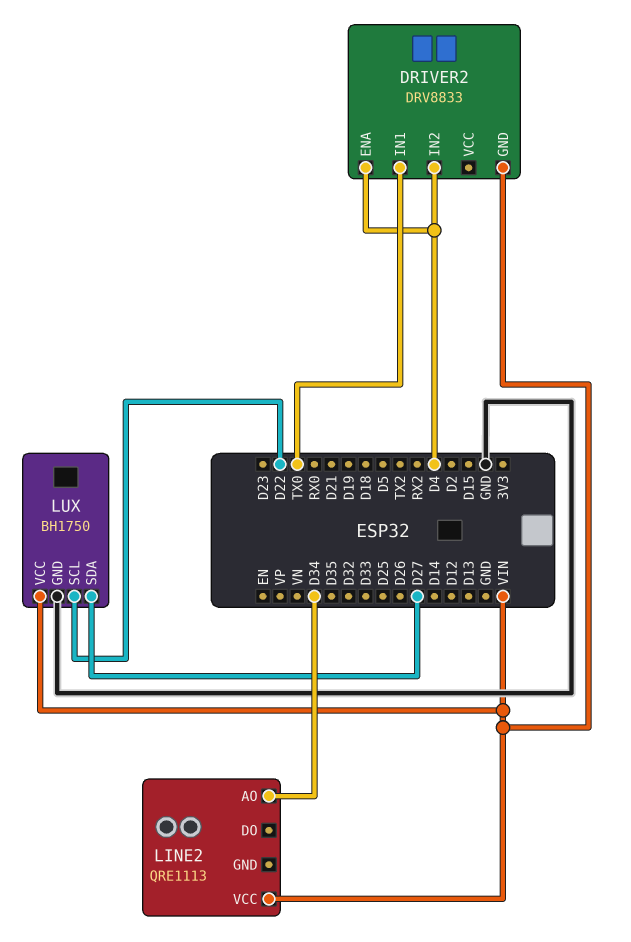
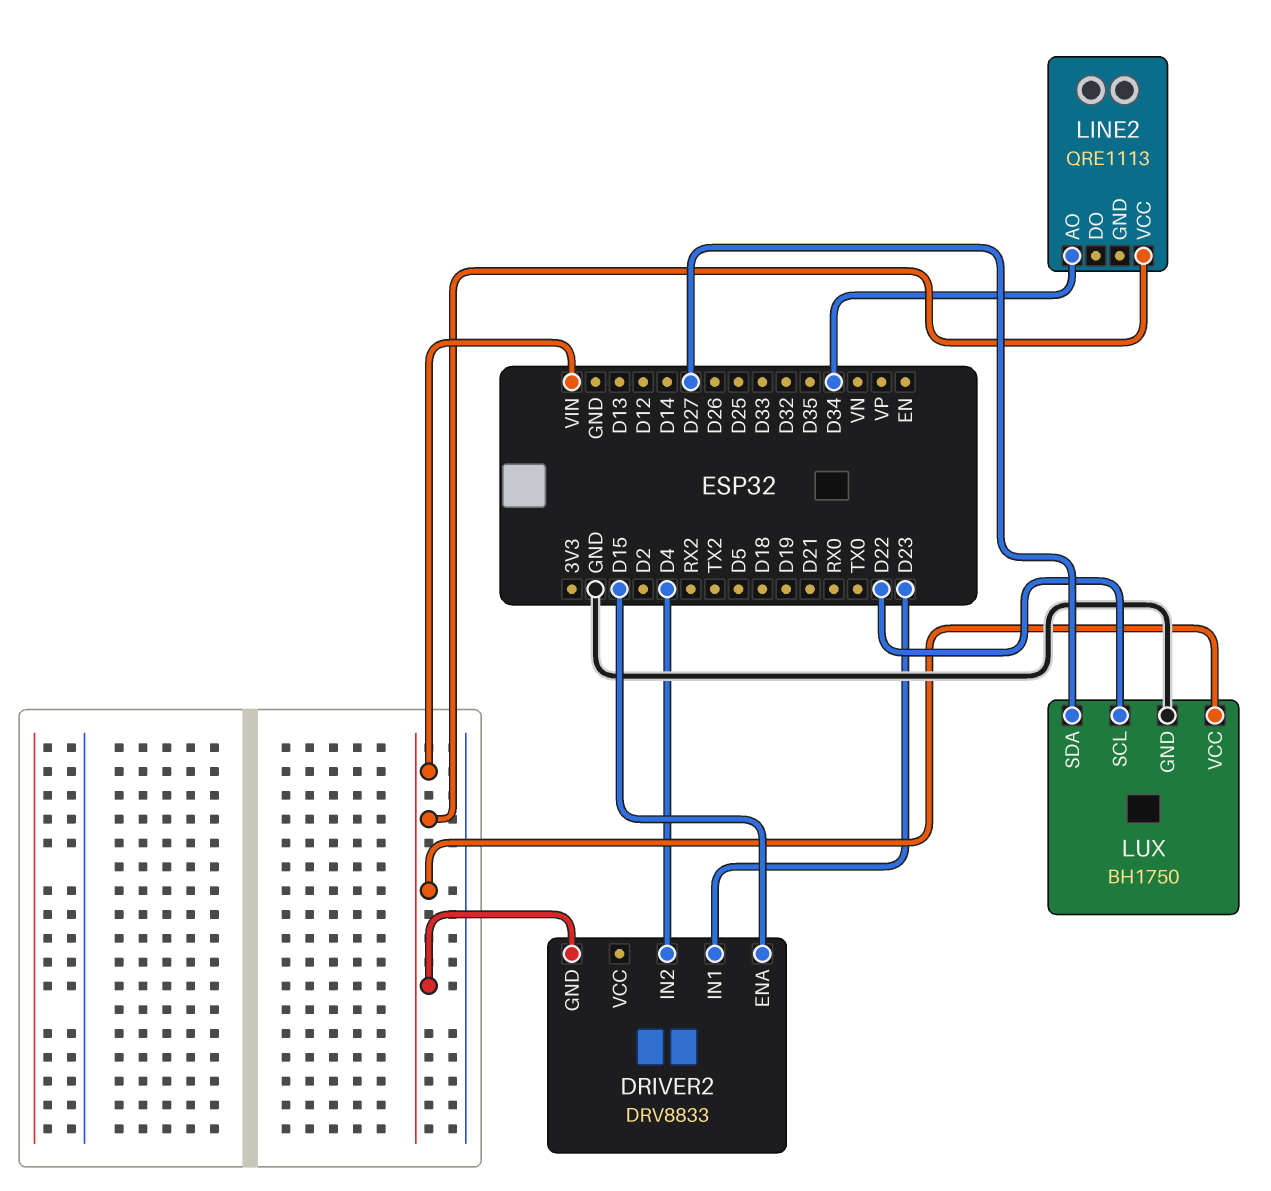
DRIVER2 pin ENA: D4 -> D15
DRIVER2 pin IN1: TX0 -> D23

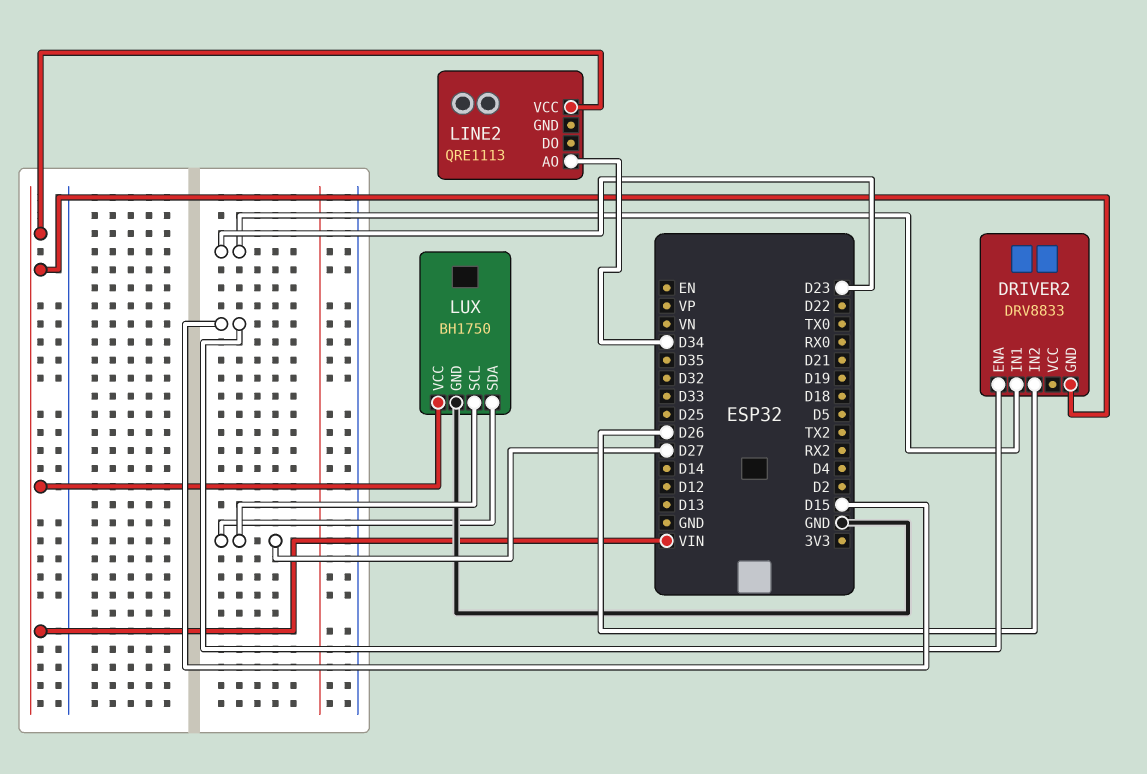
DRIVER2 pin IN2: D4 -> D26
LUX pin SCL: D22 -> D27

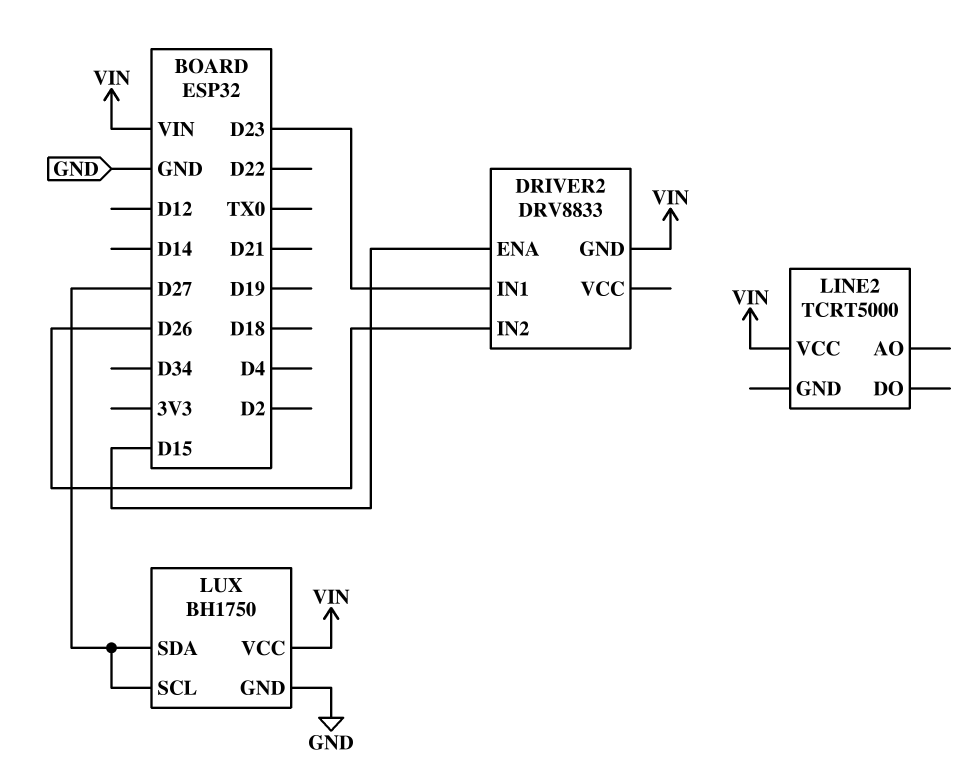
LINE2: QRE1113 -> TCRT5000
LINE2 pin AO: D34 -> none

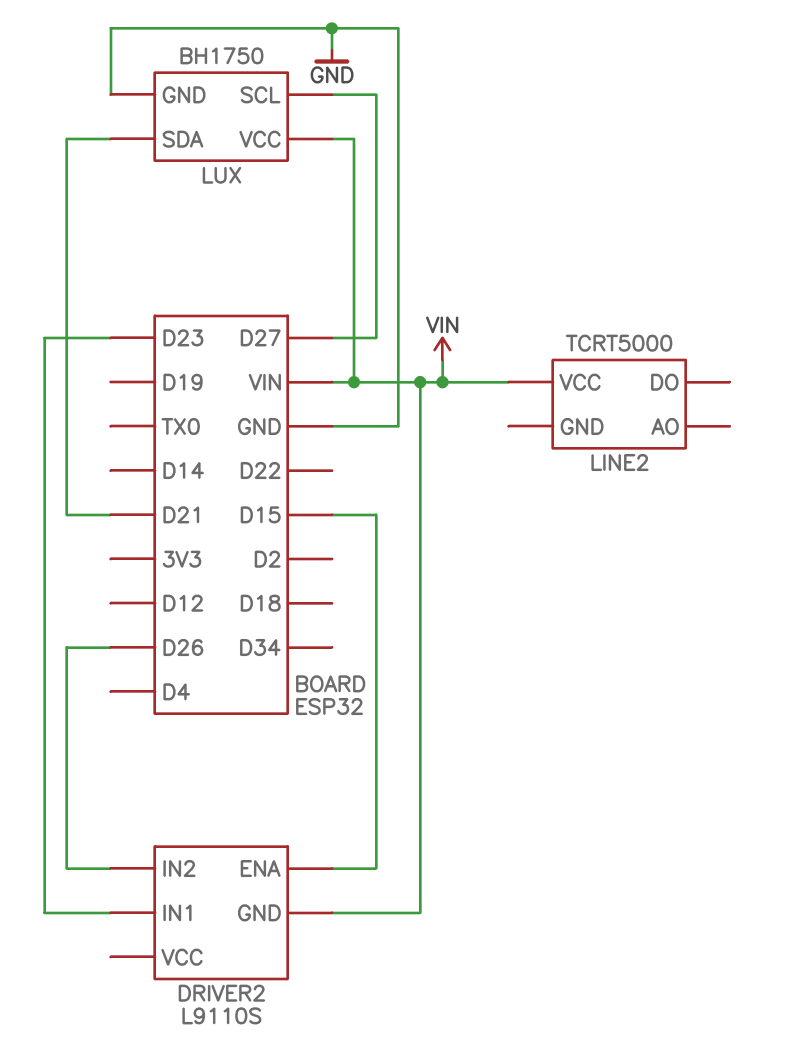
DRIVER2: DRV8833 -> L9110S
LUX pin SDA: D27 -> D21

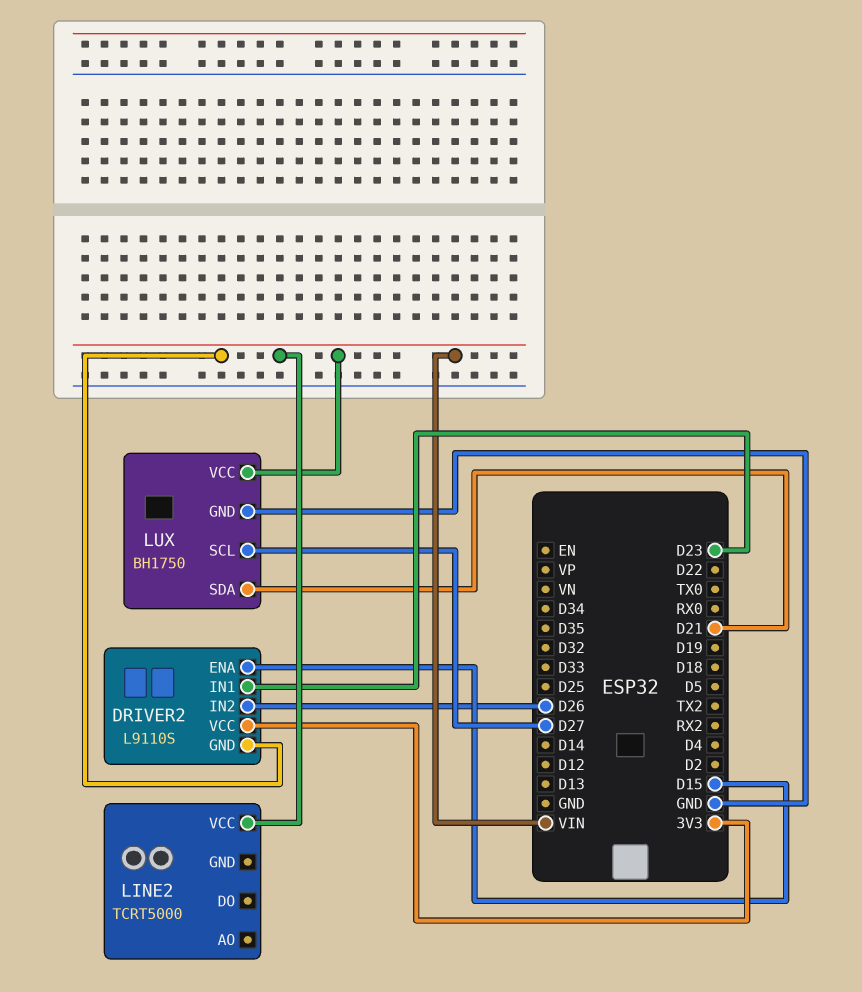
DRIVER2 pin VCC: none -> 3V3

